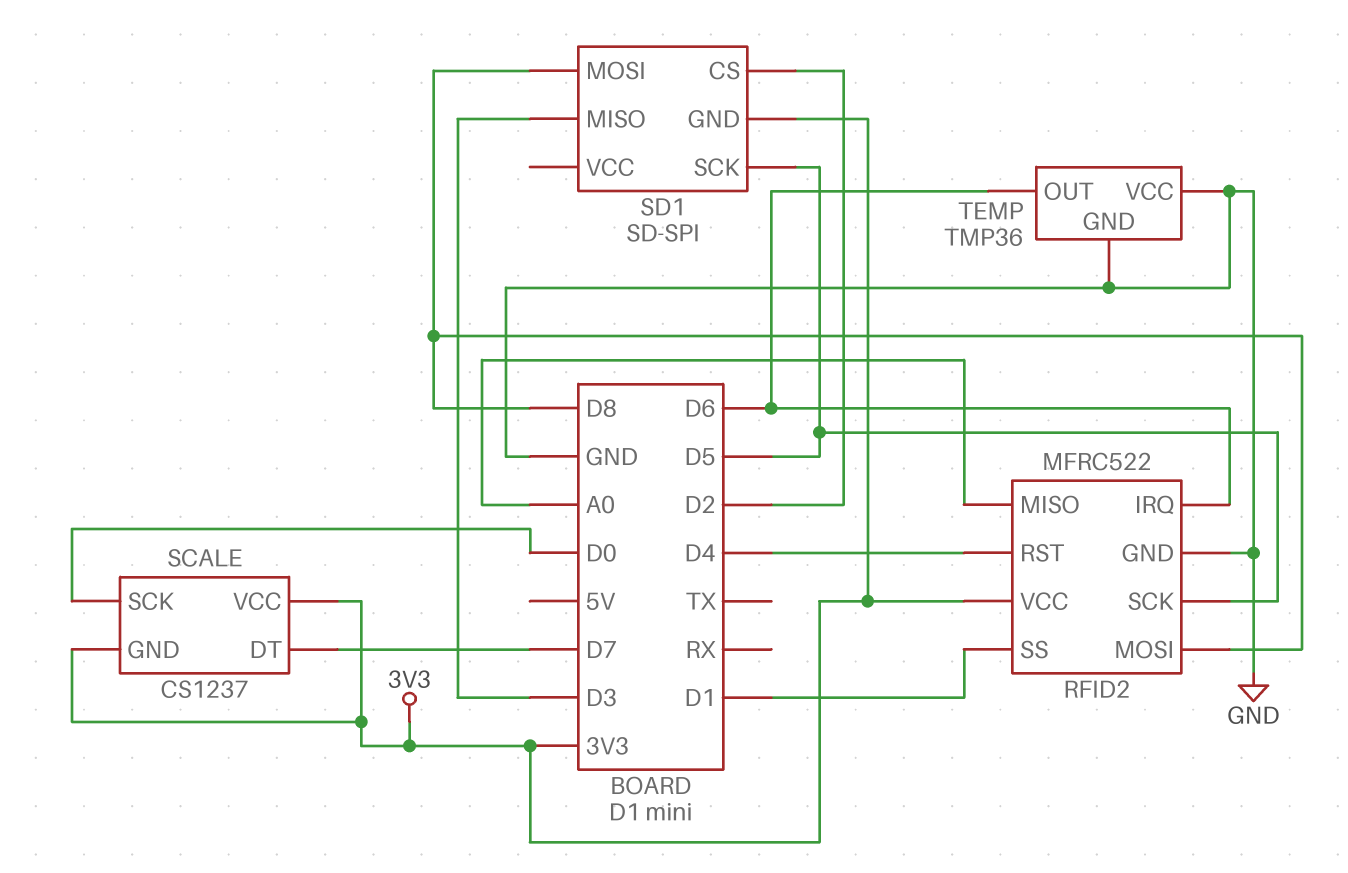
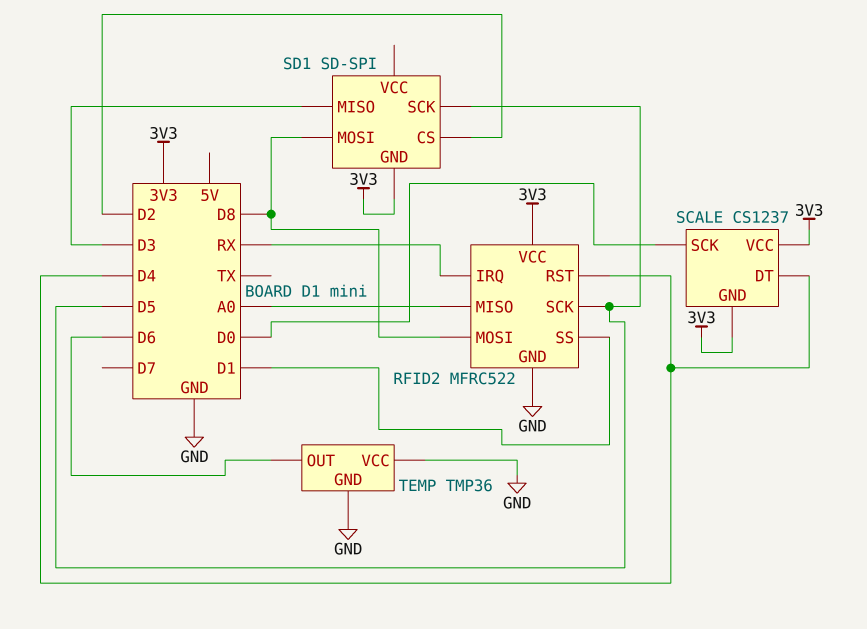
RFID2 pin IRQ: D6 -> RX
SCALE pin DT: D7 -> D4

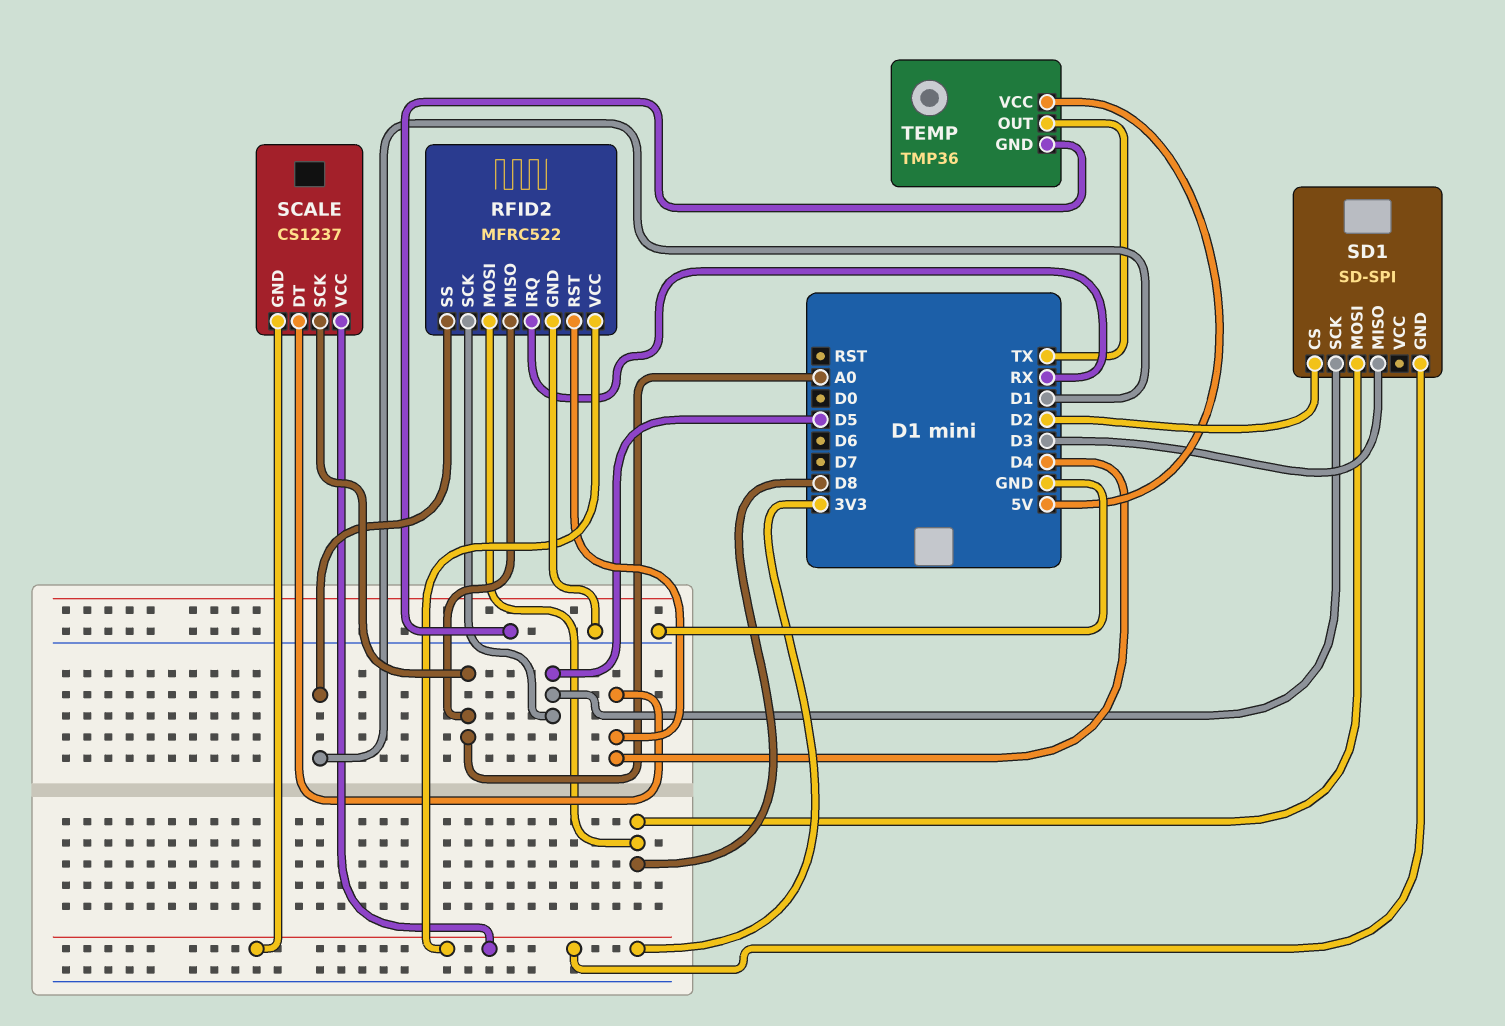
SCALE pin SCK: D0 -> A0
TEMP pin OUT: D6 -> TX
TEMP pin VCC: GND -> 5V

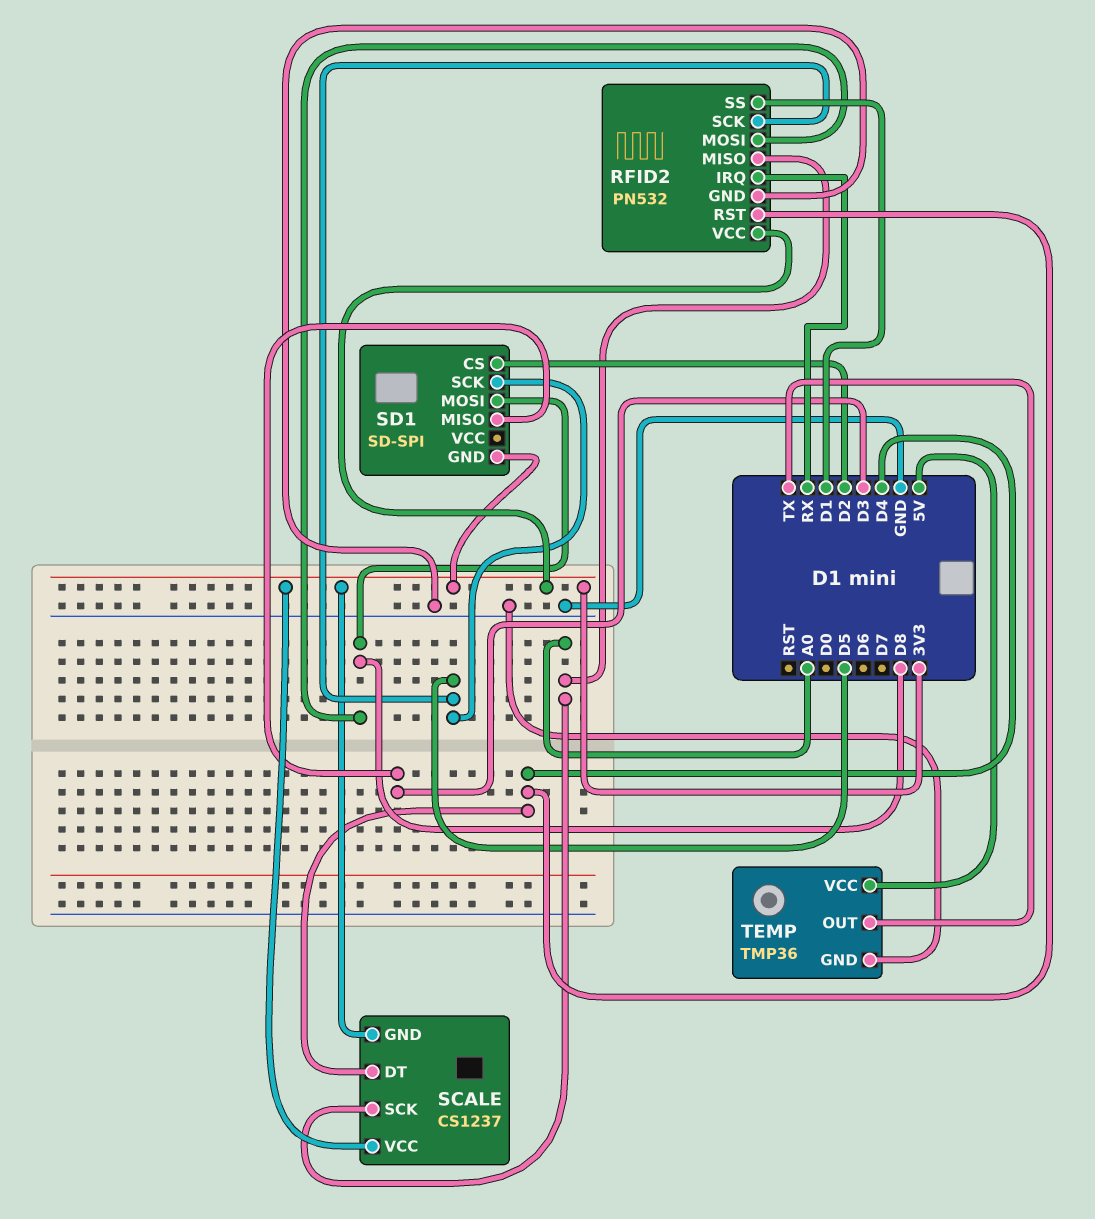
RFID2: MFRC522 -> PN532

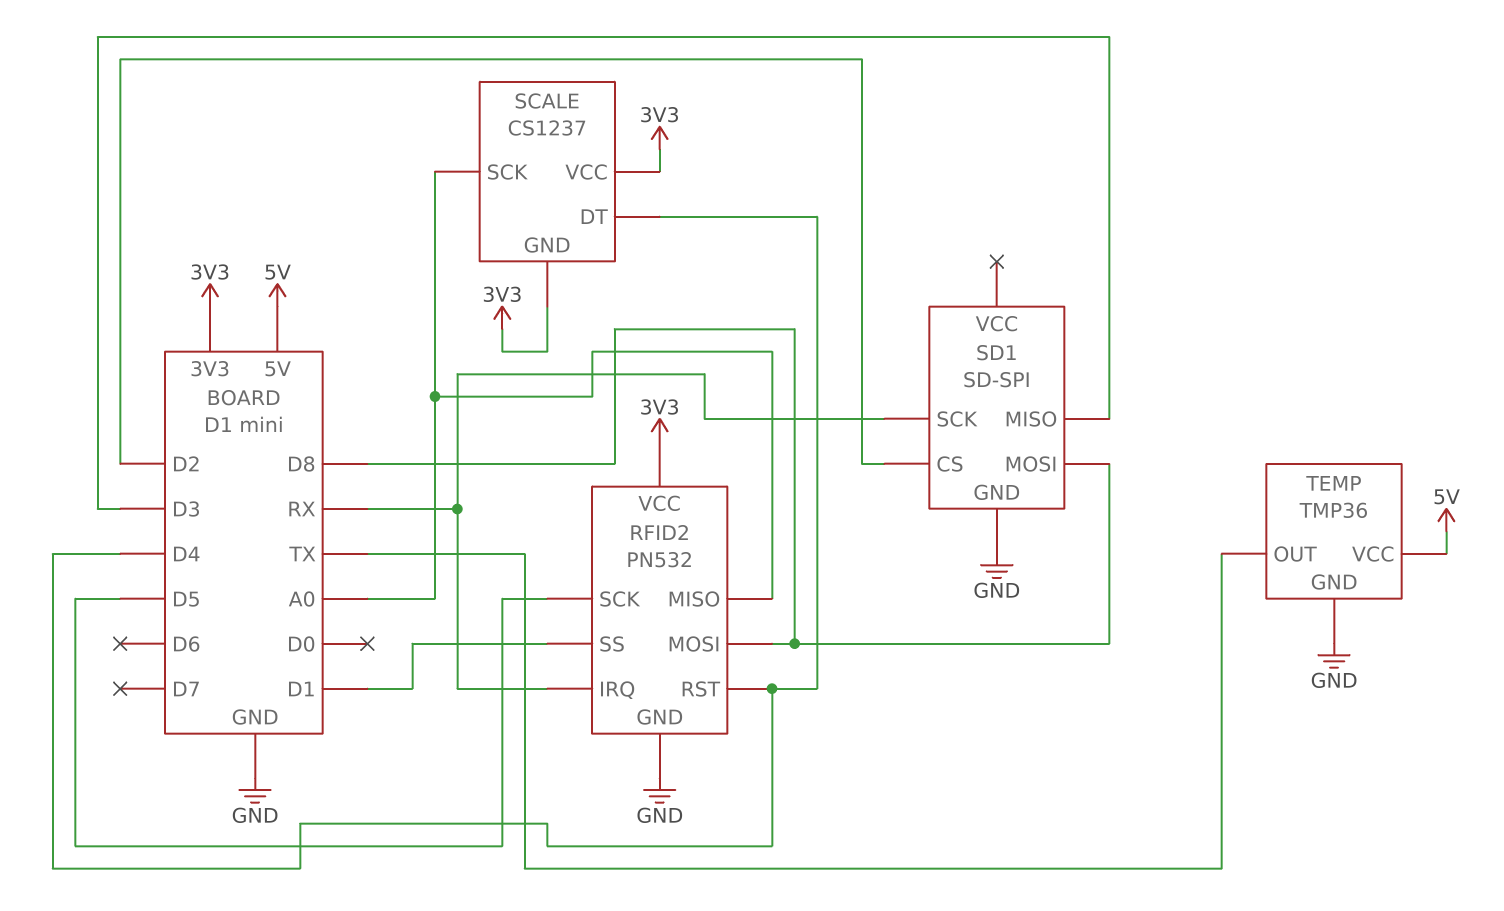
SD1 pin GND: 3V3 -> GND
SD1 pin SCK: D5 -> RX

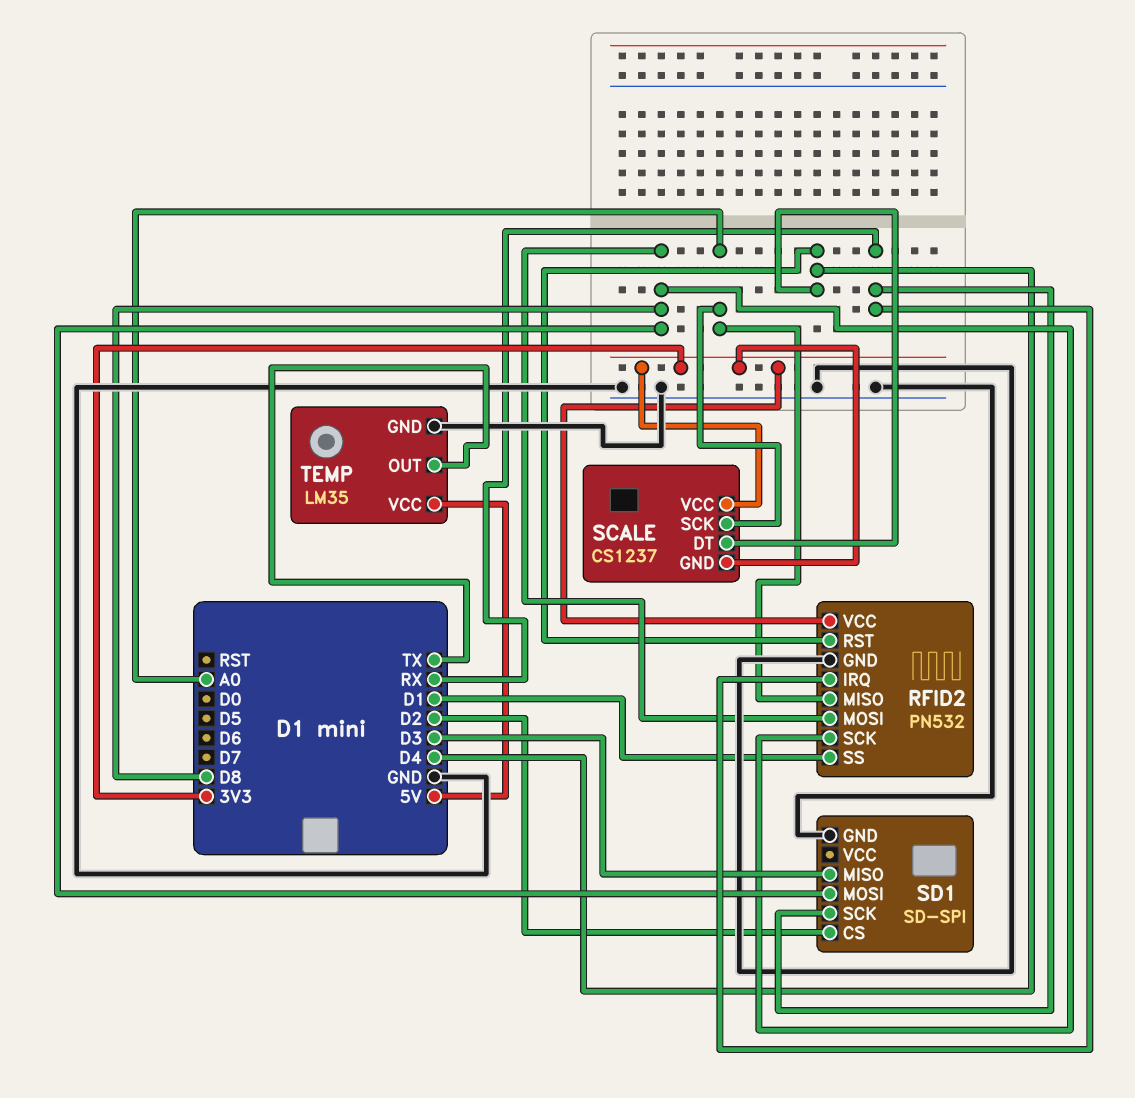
RFID2 pin SCK: D5 -> D8
TEMP: TMP36 -> LM35

